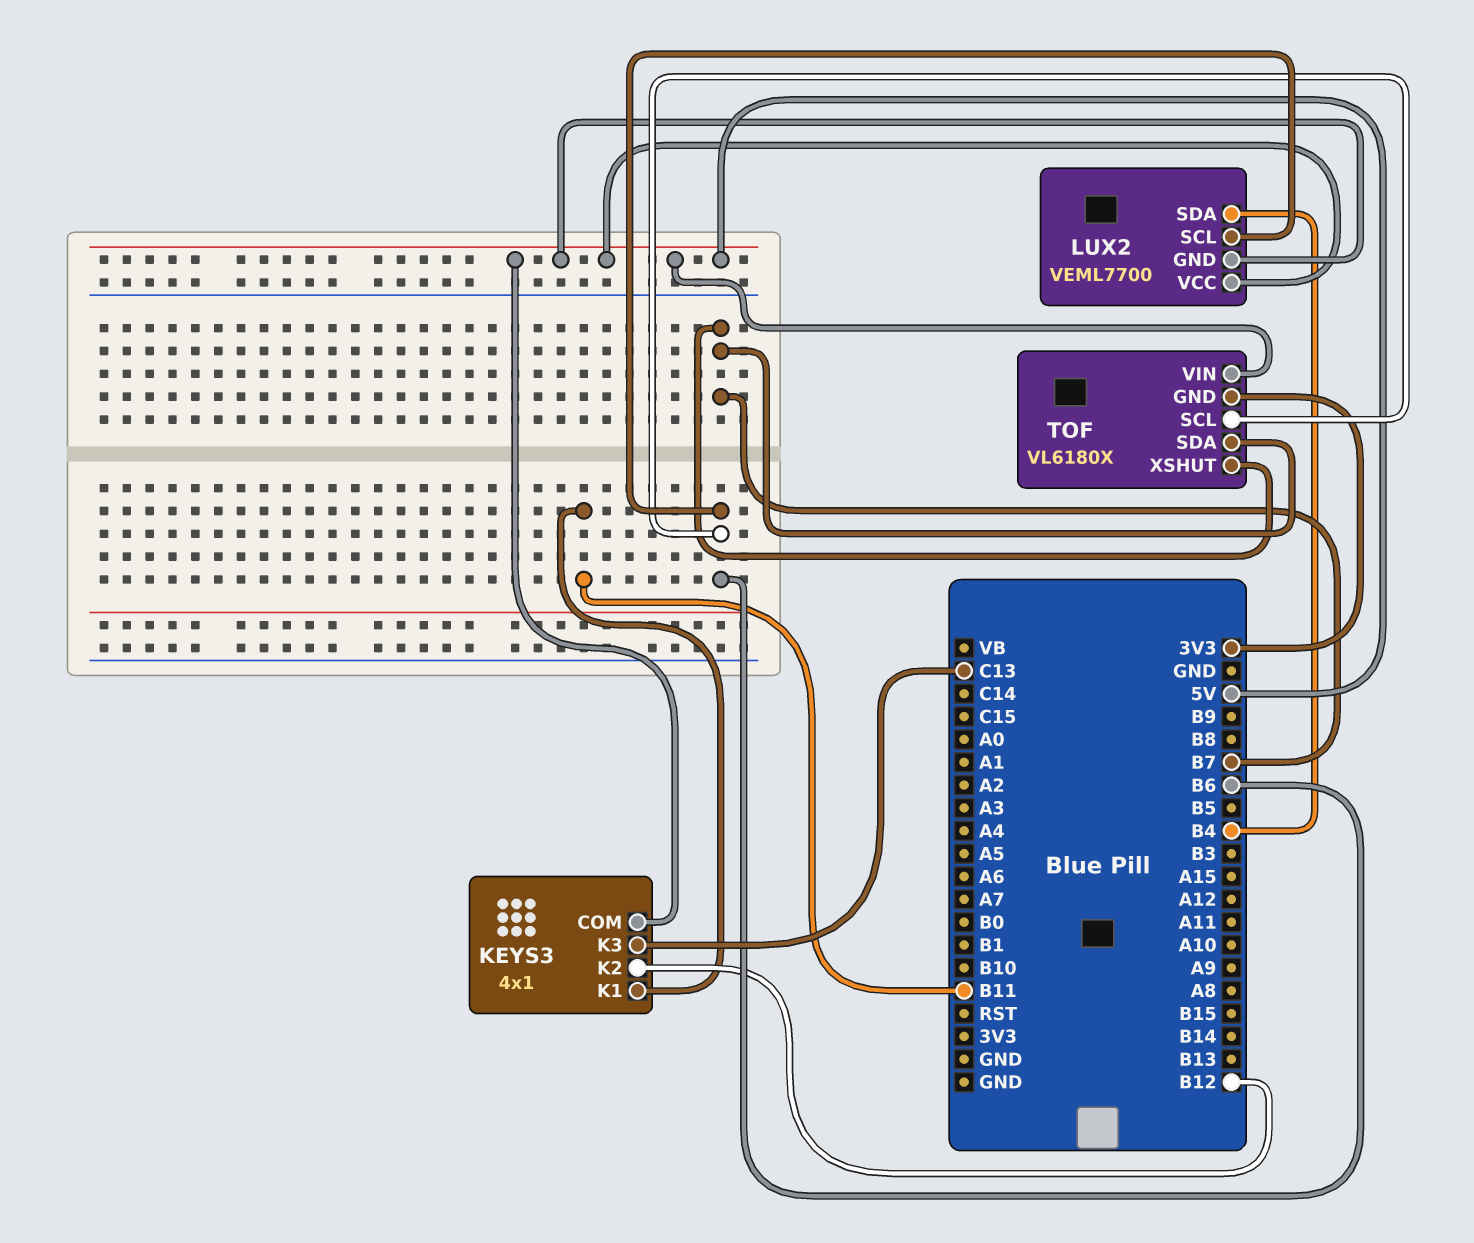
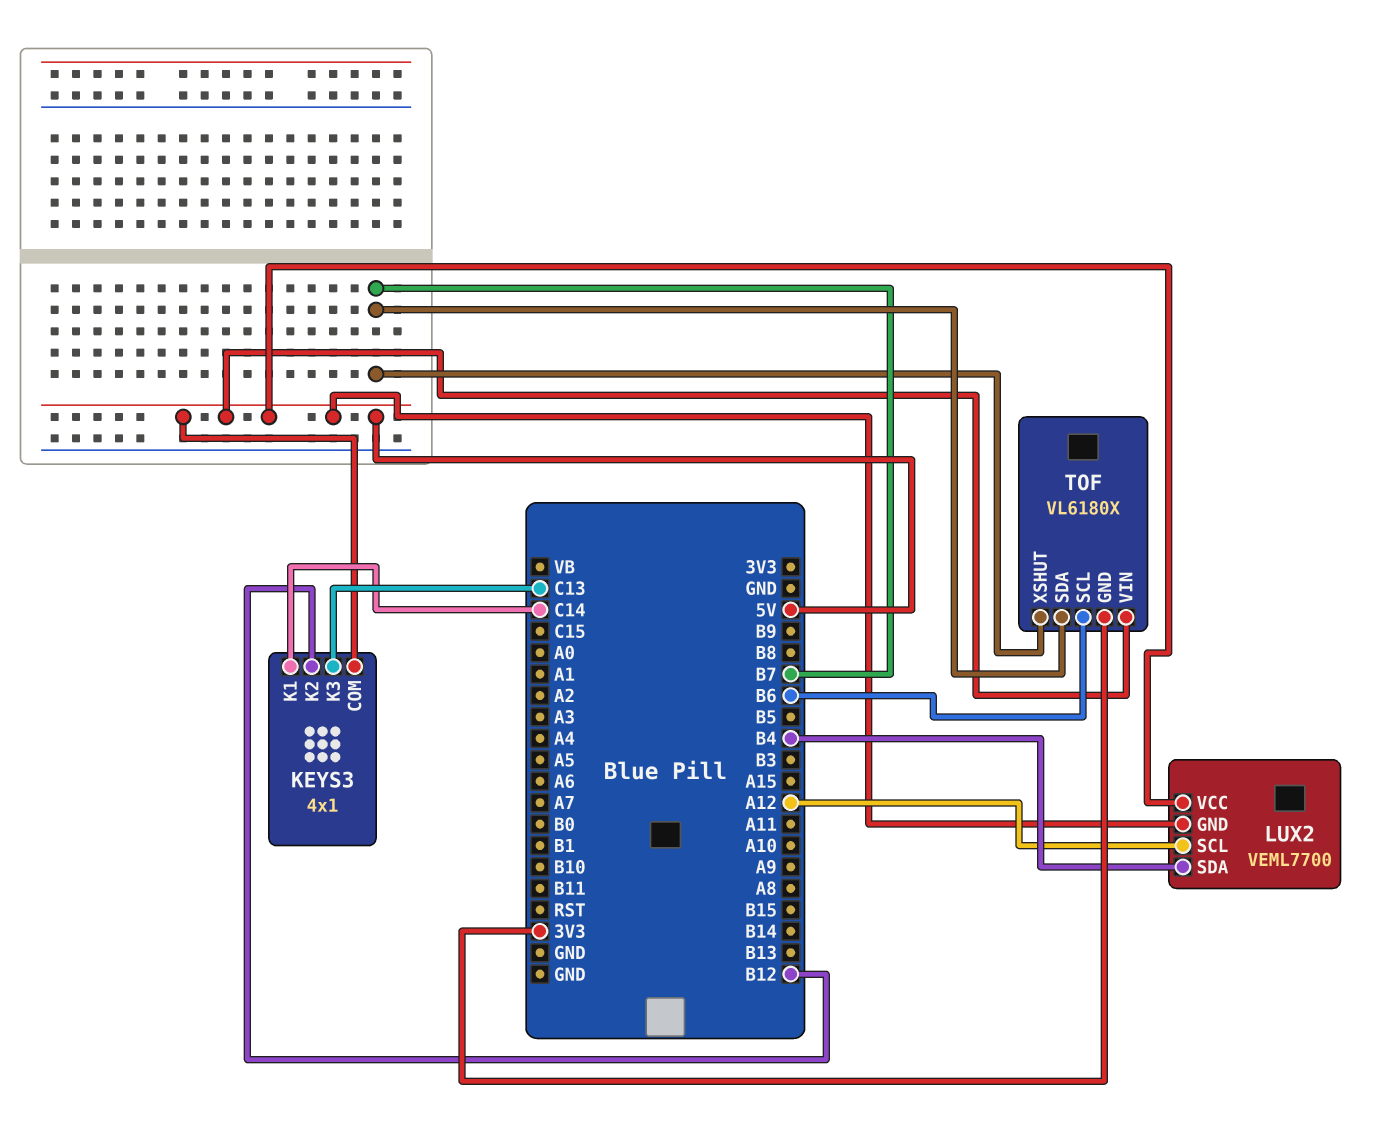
KEYS3 pin K1: B11 -> C14
LUX2 pin SCL: B6 -> A12

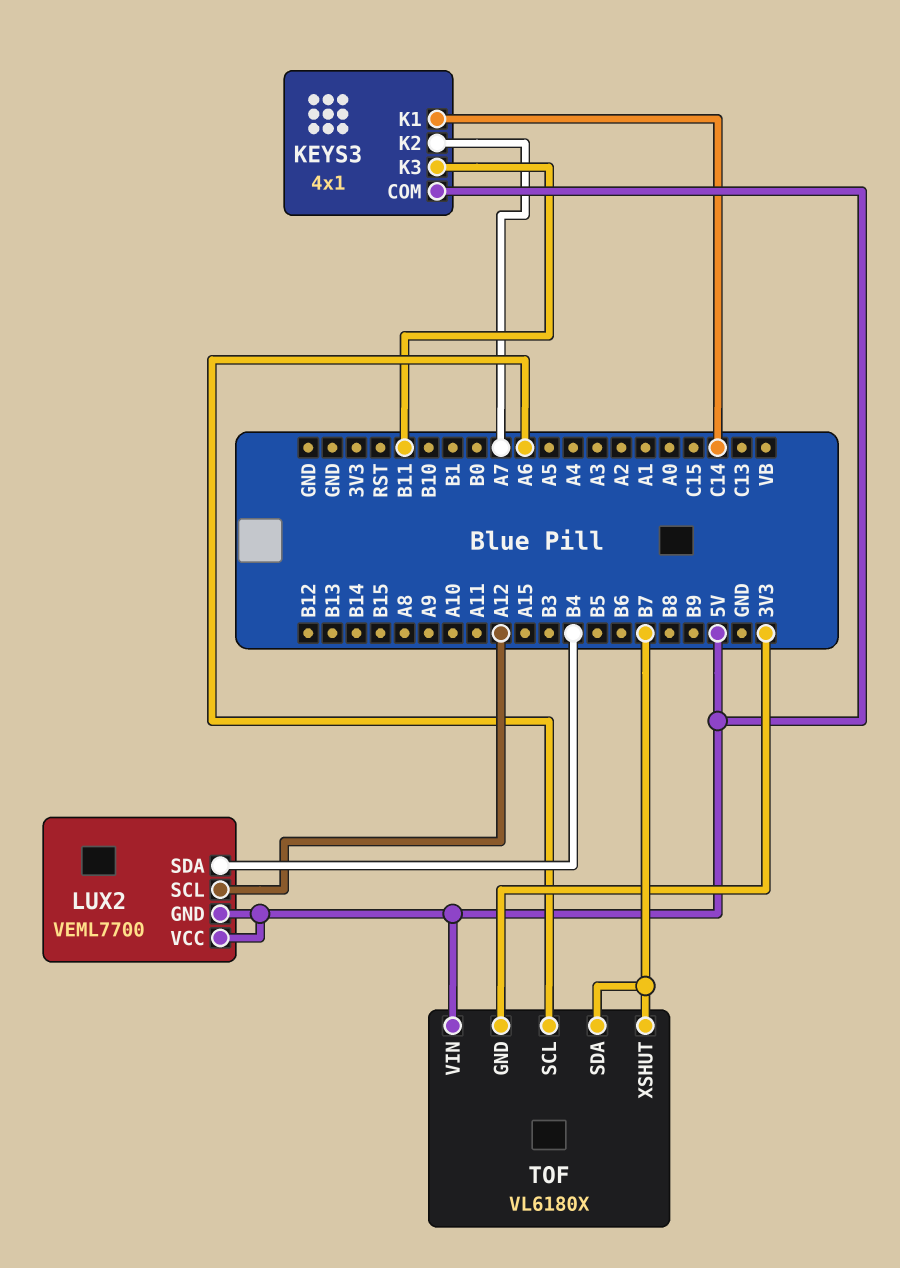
KEYS3 pin K2: B12 -> A7
KEYS3 pin K3: C13 -> B11
TOF pin SCL: B6 -> A6

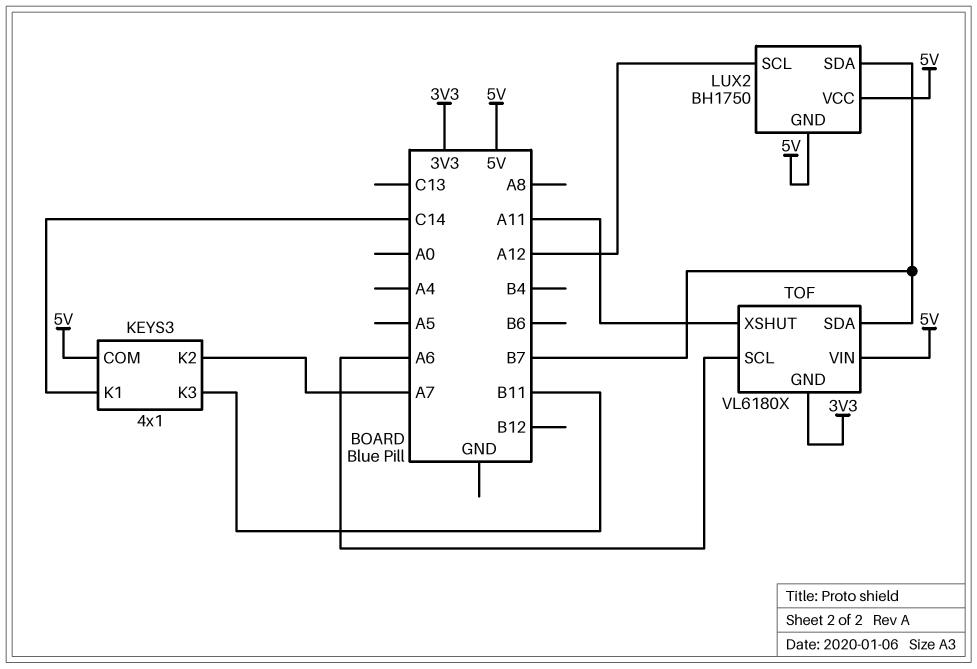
LUX2: VEML7700 -> BH1750
LUX2 pin SDA: B4 -> B7
TOF pin XSHUT: B7 -> A11

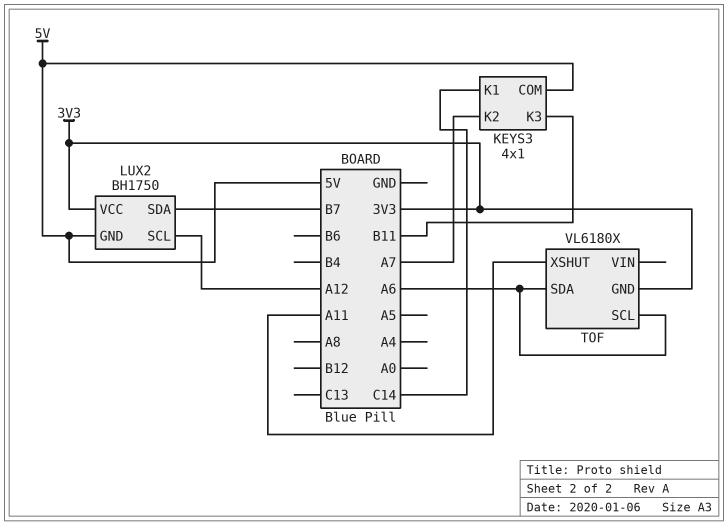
LUX2 pin VCC: 5V -> 3V3
TOF pin SDA: B7 -> A6
TOF pin VIN: 5V -> none

